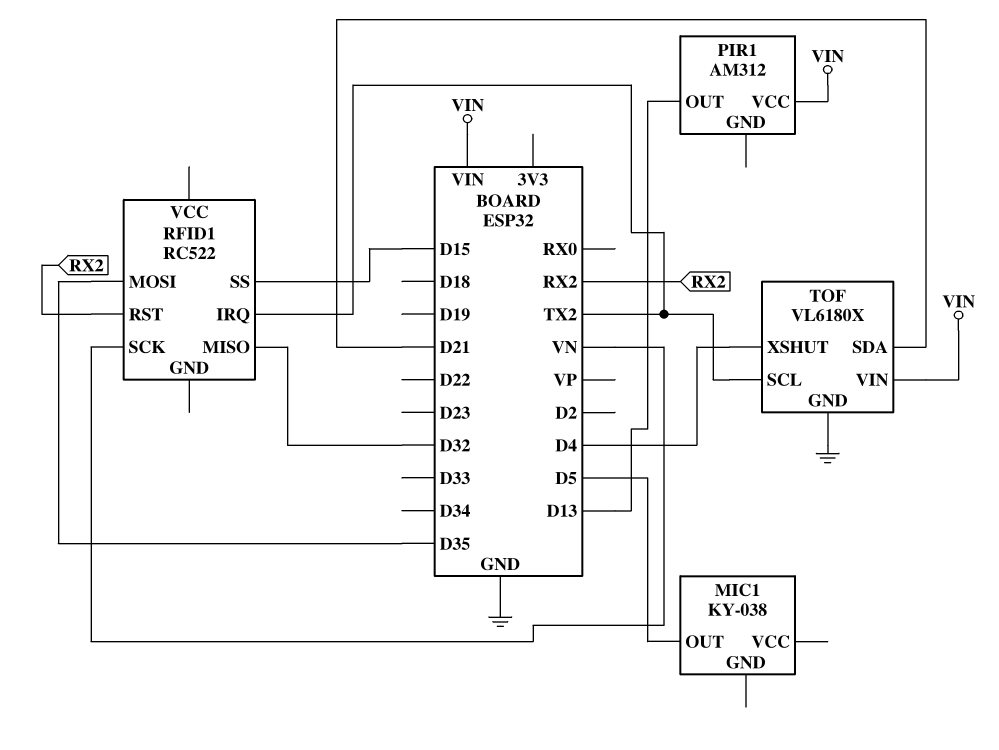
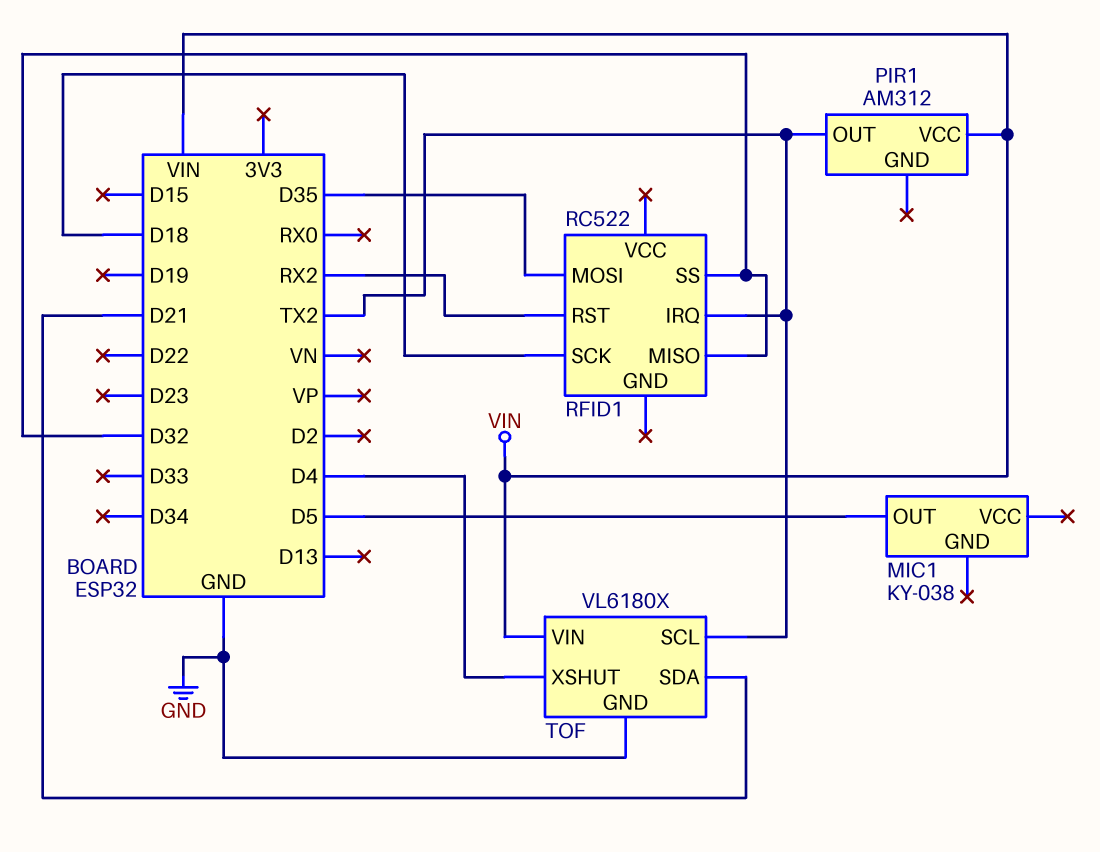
PIR1 pin OUT: D13 -> TX2
RFID1 pin SCK: VN -> D18
RFID1 pin SS: D15 -> D32

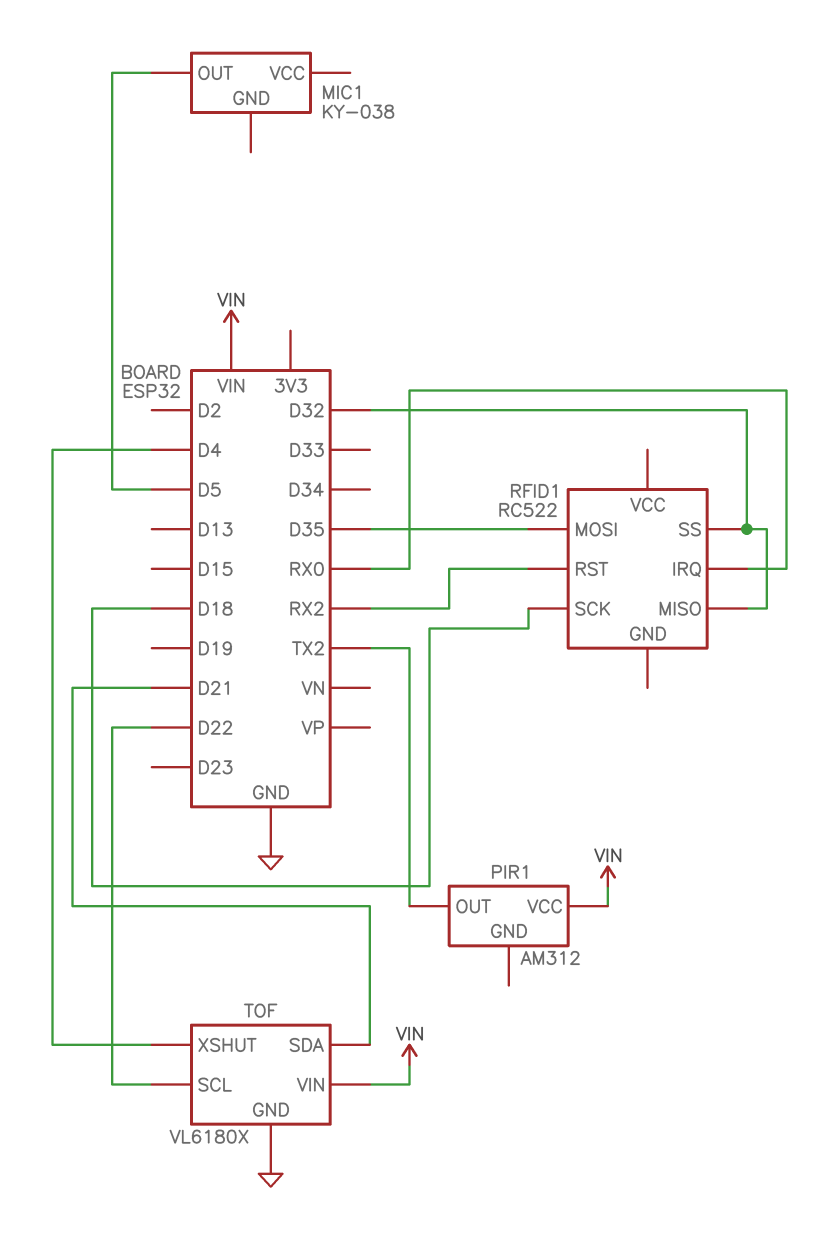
RFID1 pin IRQ: TX2 -> RX0
TOF pin SCL: TX2 -> D22

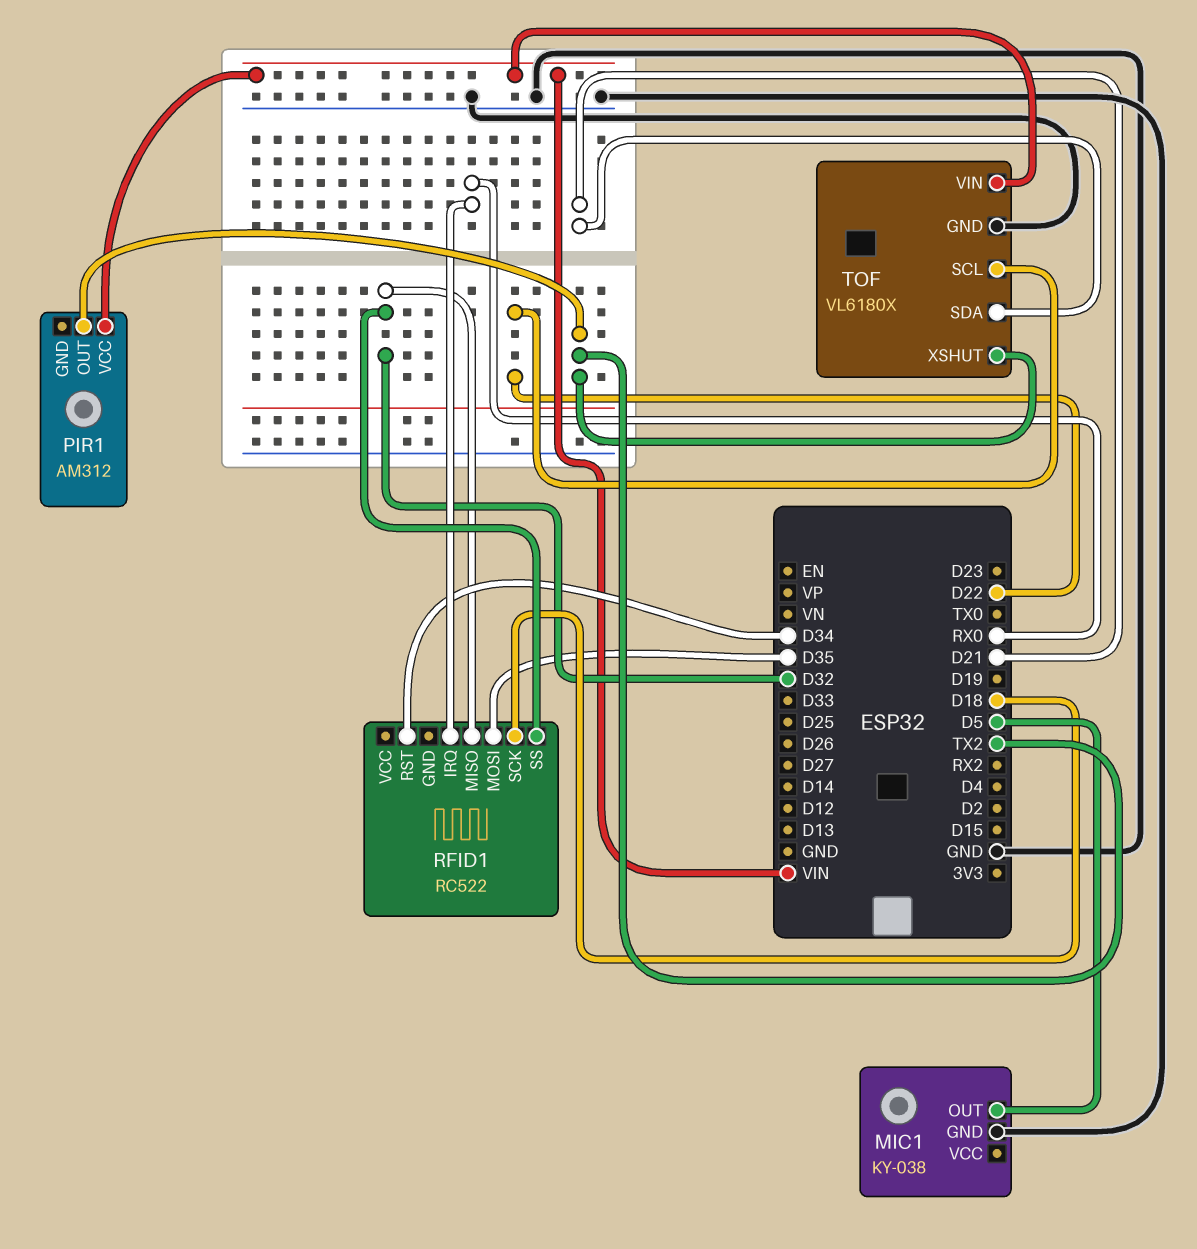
MIC1 pin GND: none -> GND
RFID1 pin RST: RX2 -> D34
TOF pin XSHUT: D4 -> TX2

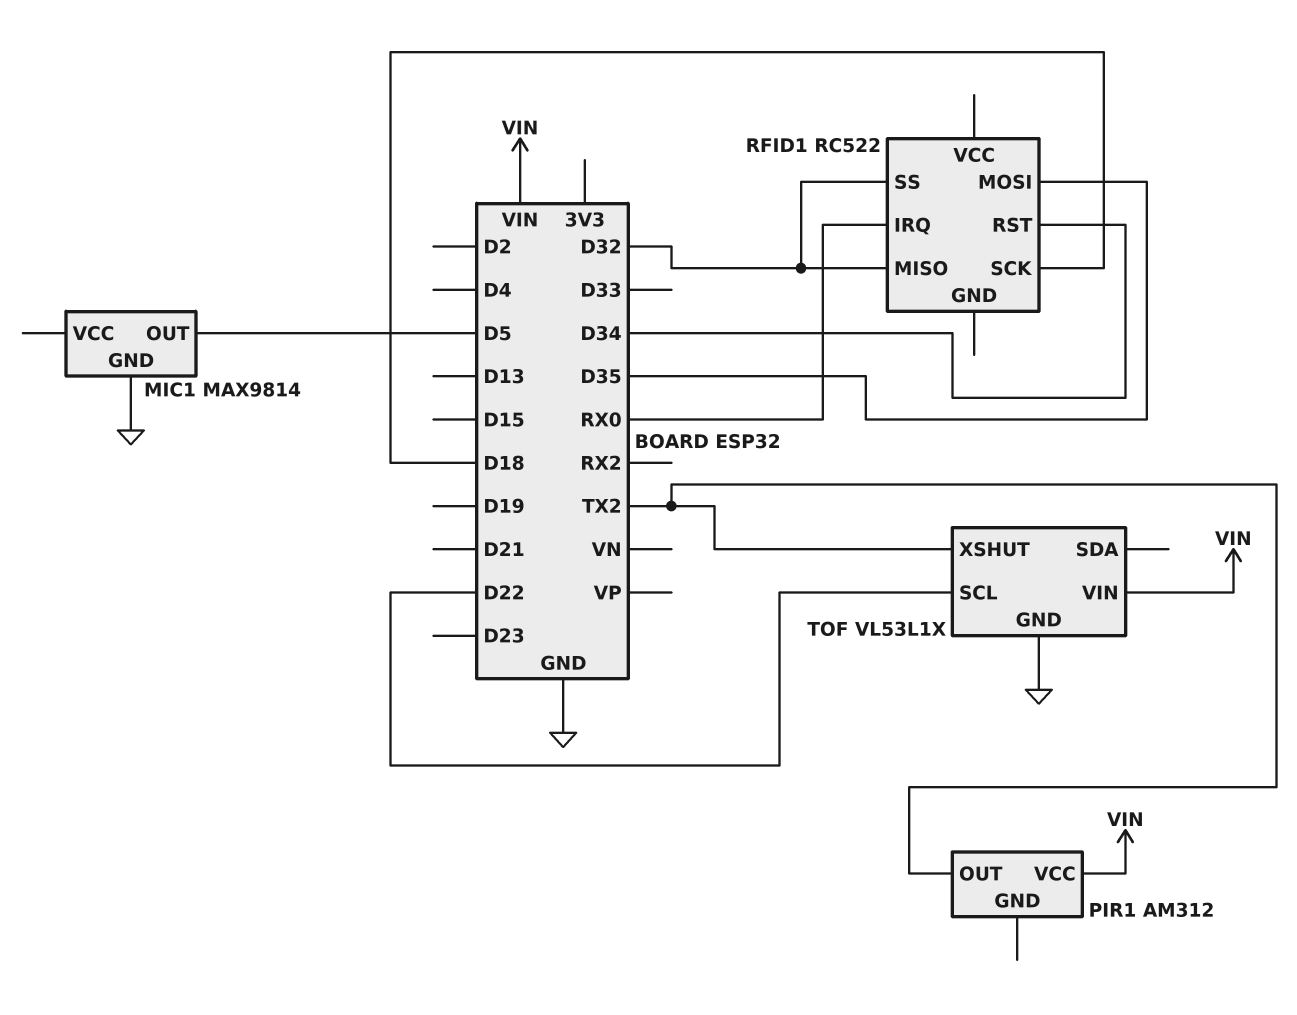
MIC1: KY-038 -> MAX9814
TOF: VL6180X -> VL53L1X
TOF pin SDA: D21 -> none

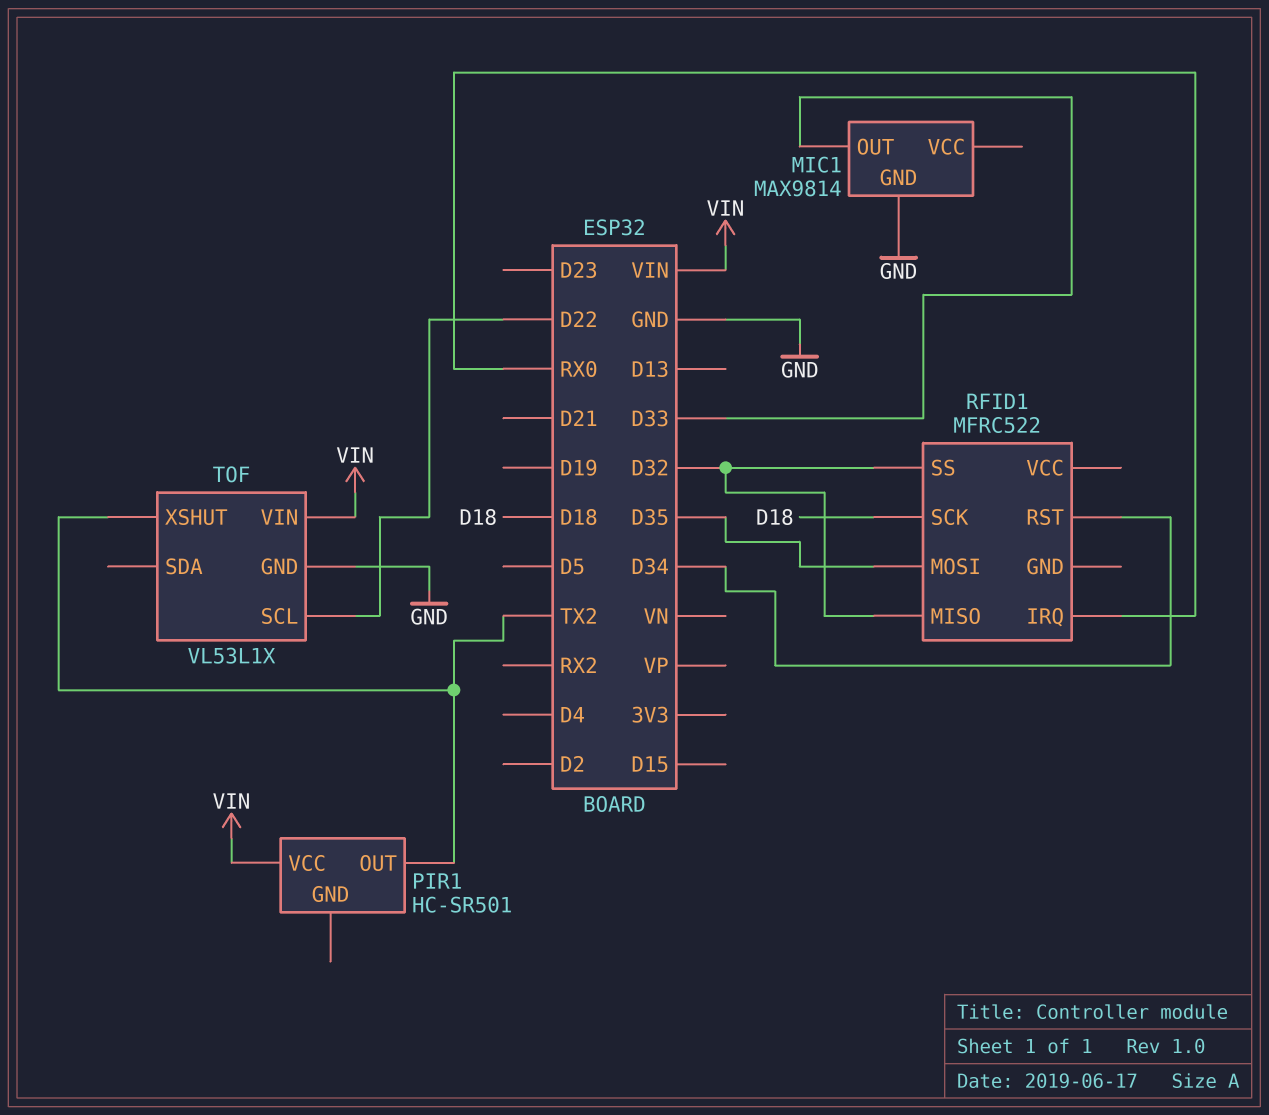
MIC1 pin OUT: D5 -> D33
PIR1: AM312 -> HC-SR501
RFID1: RC522 -> MFRC522

